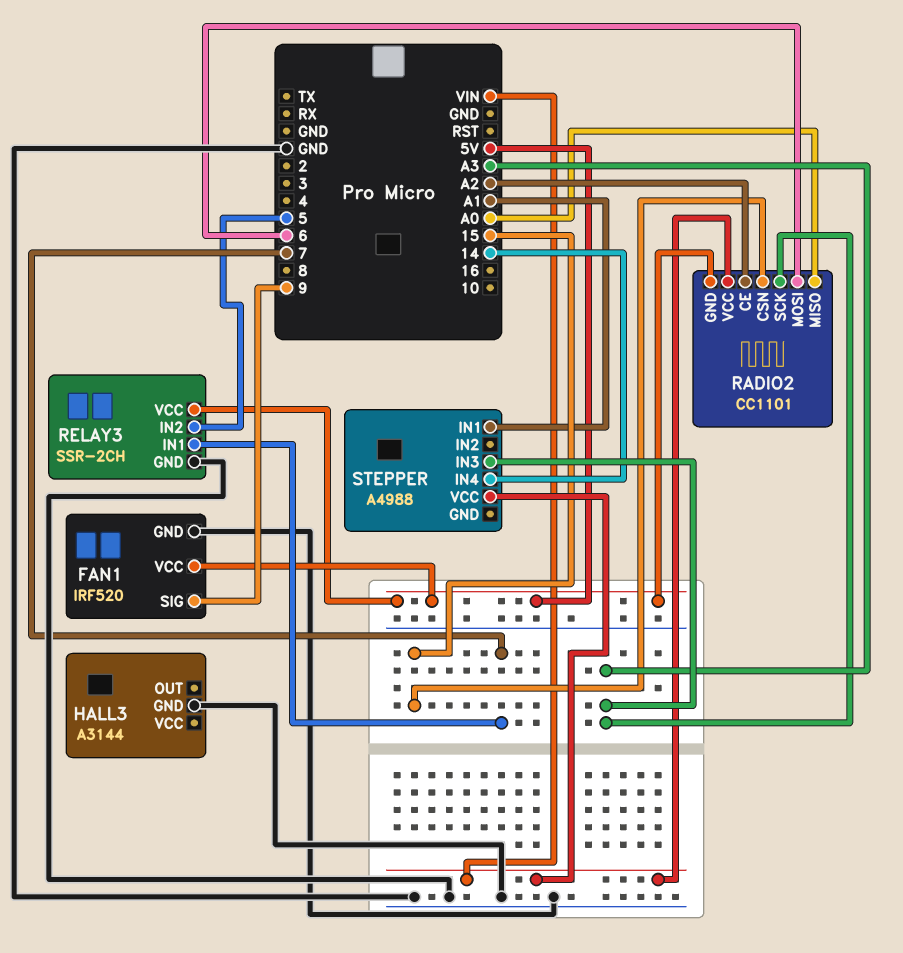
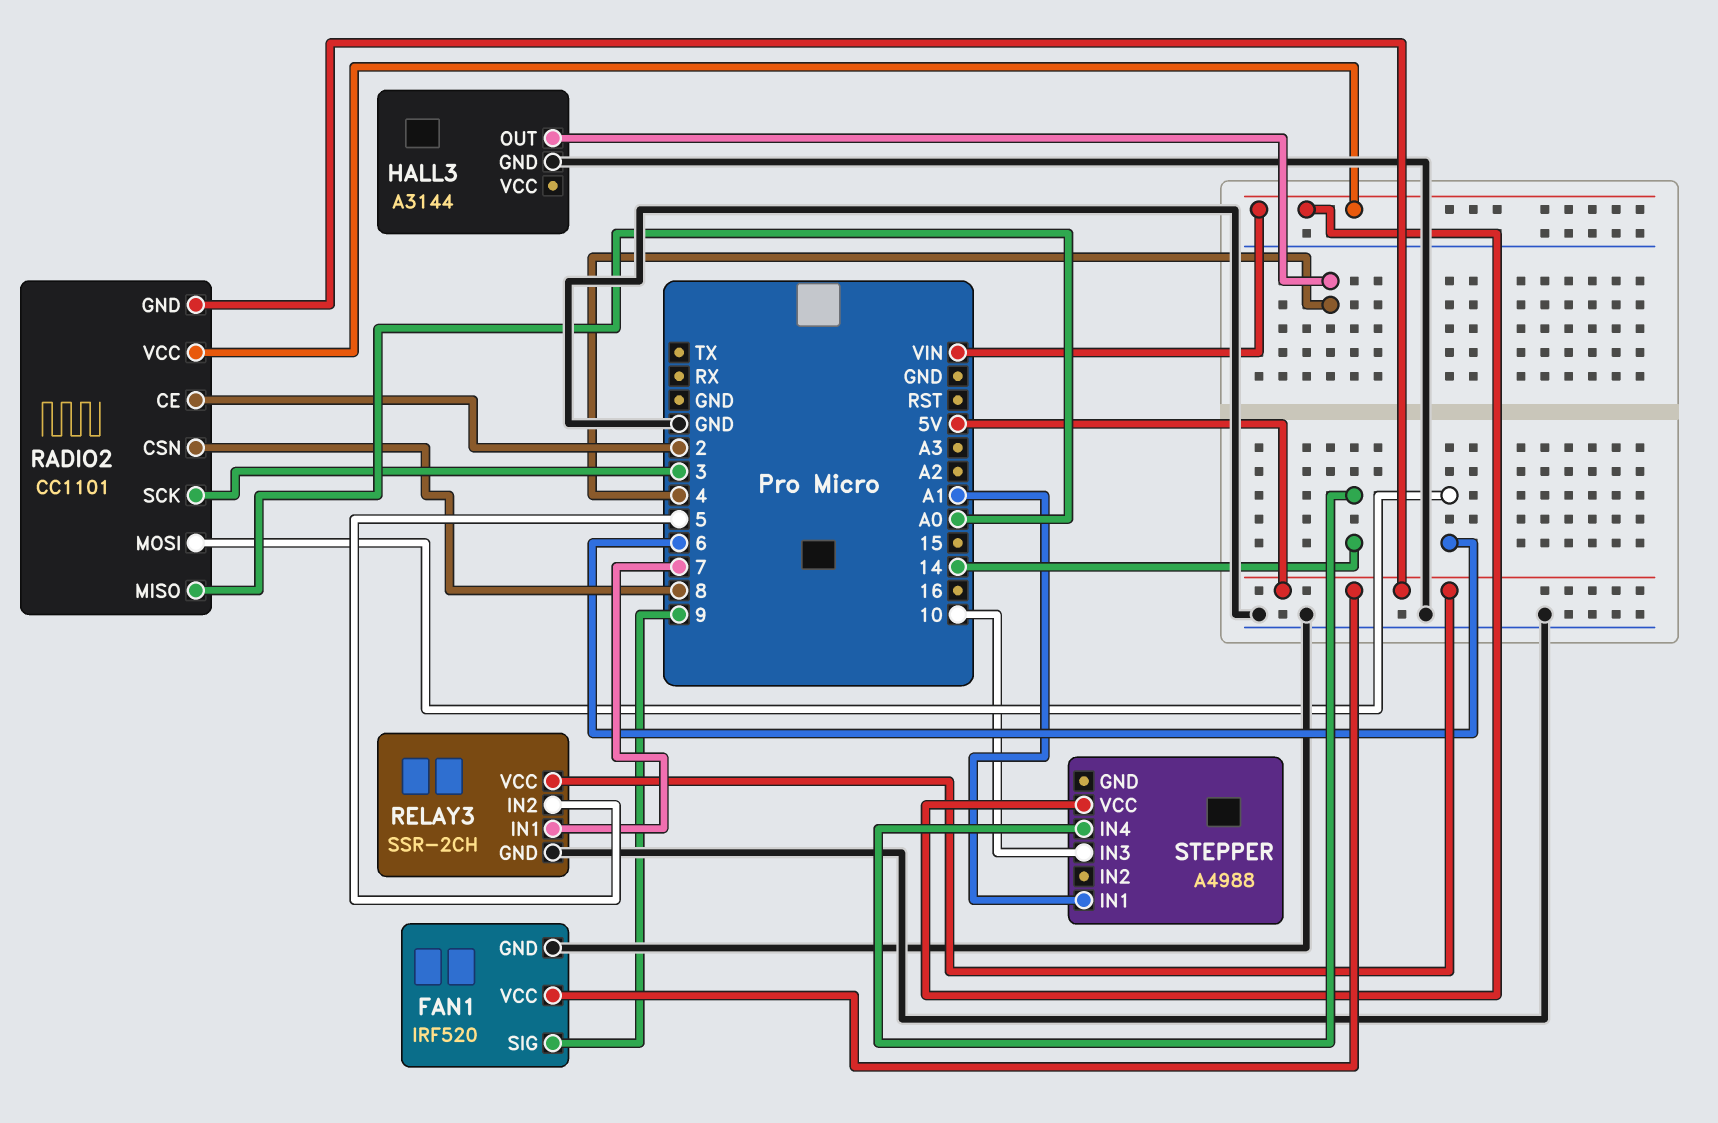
HALL3 pin OUT: none -> 4
RADIO2 pin CE: A2 -> 2
RADIO2 pin CSN: 15 -> 8
RADIO2 pin SCK: A3 -> 3
STEPPER pin IN3: A3 -> 10

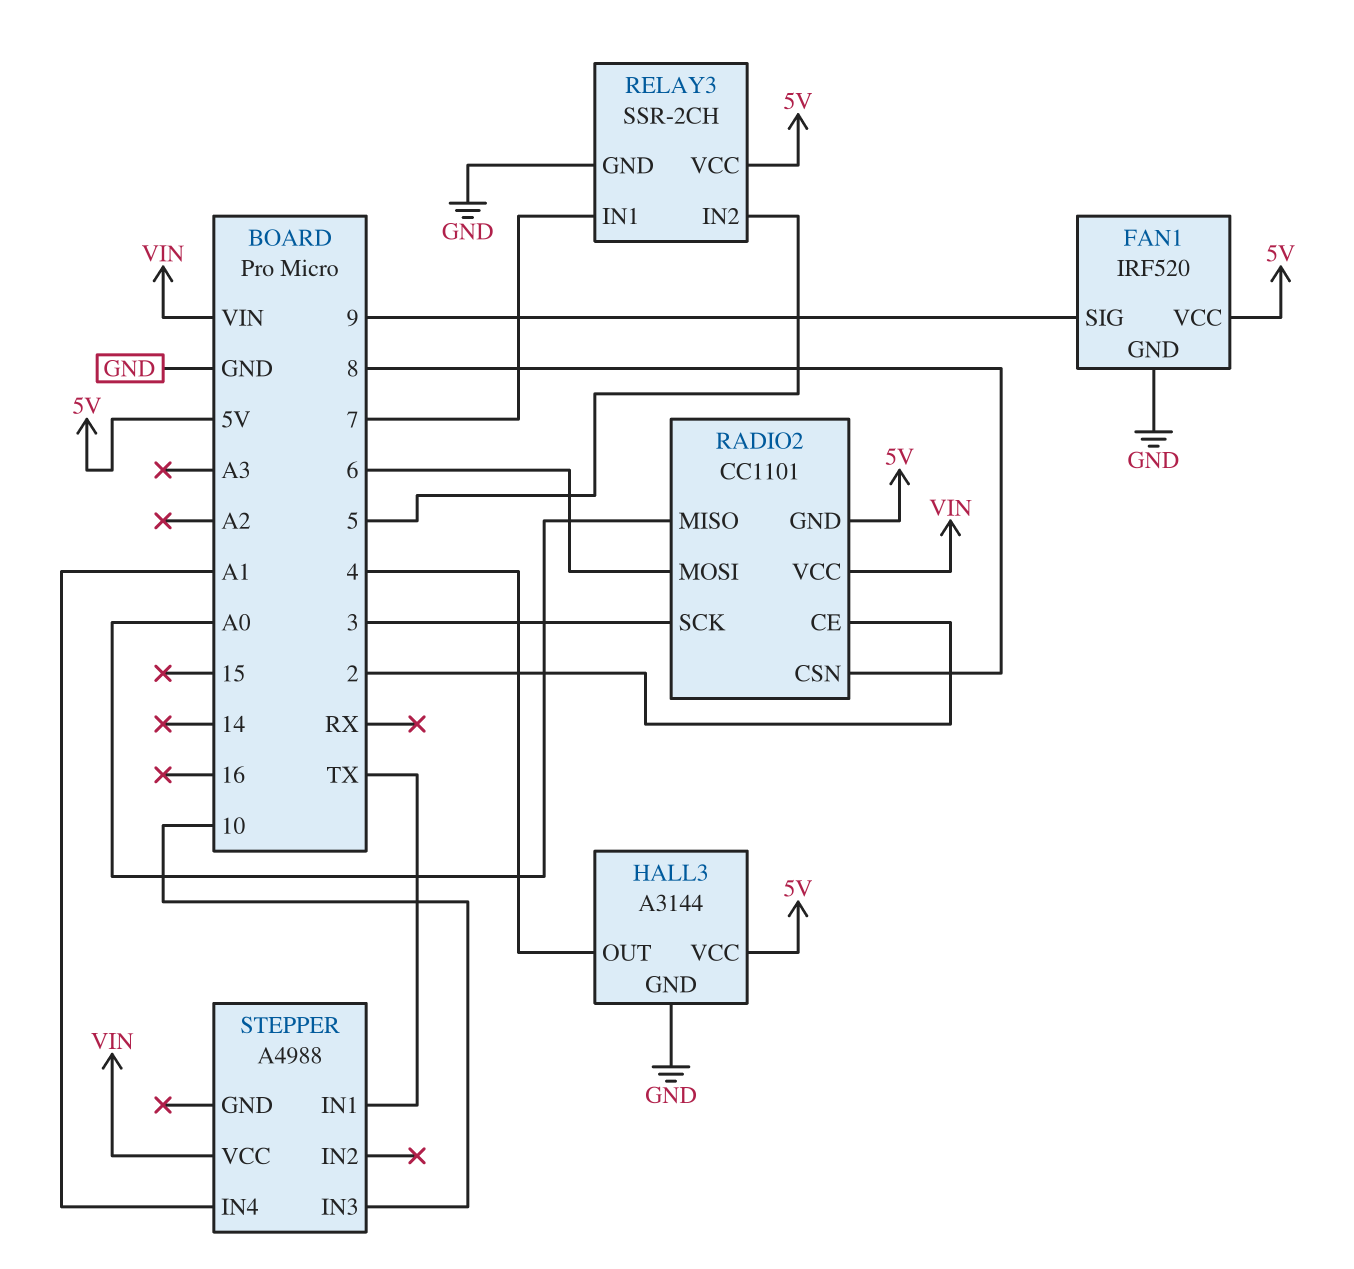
HALL3 pin VCC: none -> 5V
STEPPER pin IN1: A1 -> TX
STEPPER pin IN4: 14 -> A1

